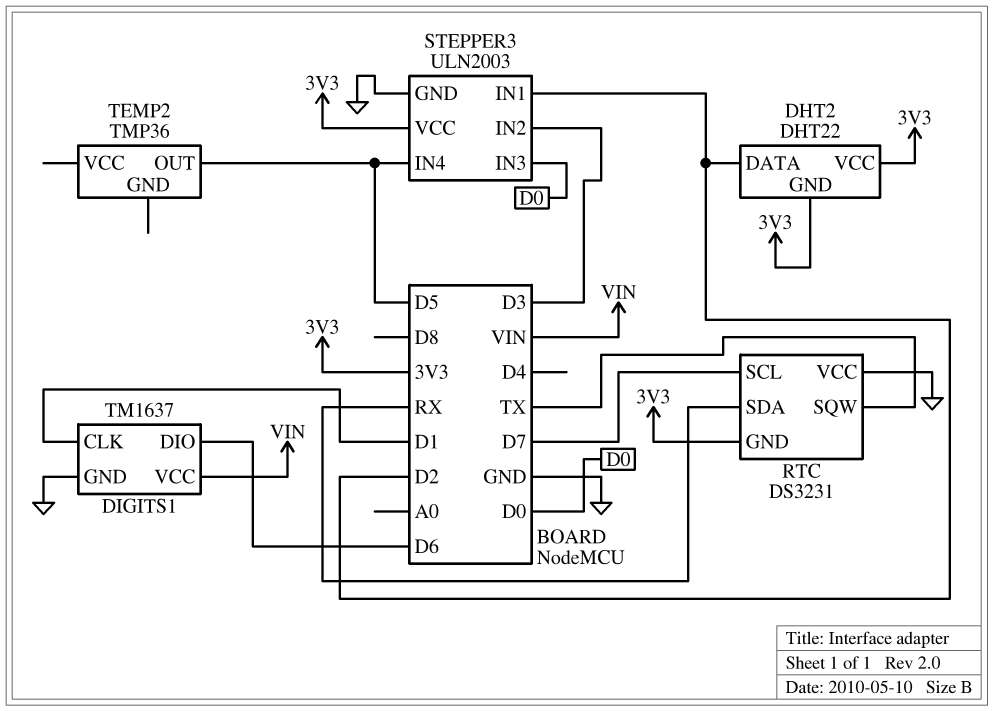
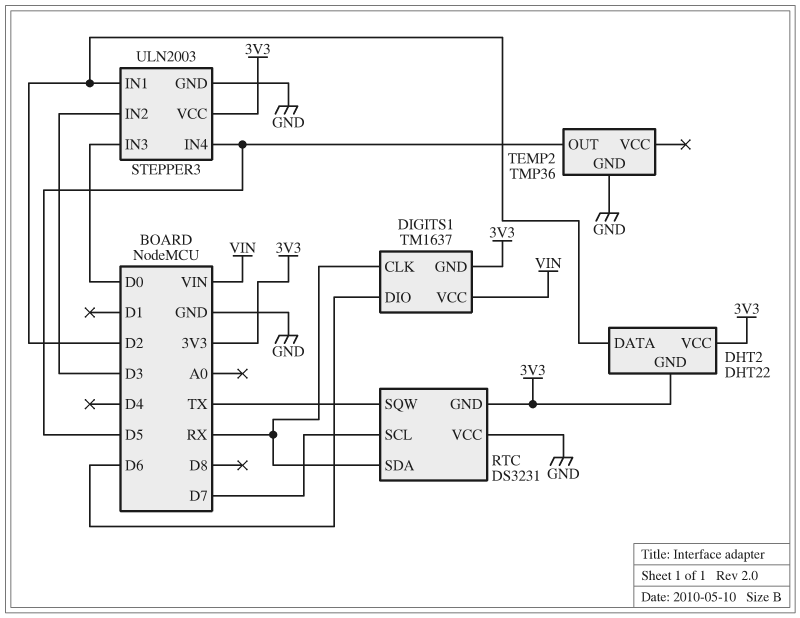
DIGITS1 pin CLK: D1 -> RX
DIGITS1 pin GND: GND -> 3V3
TEMP2 pin GND: none -> GND

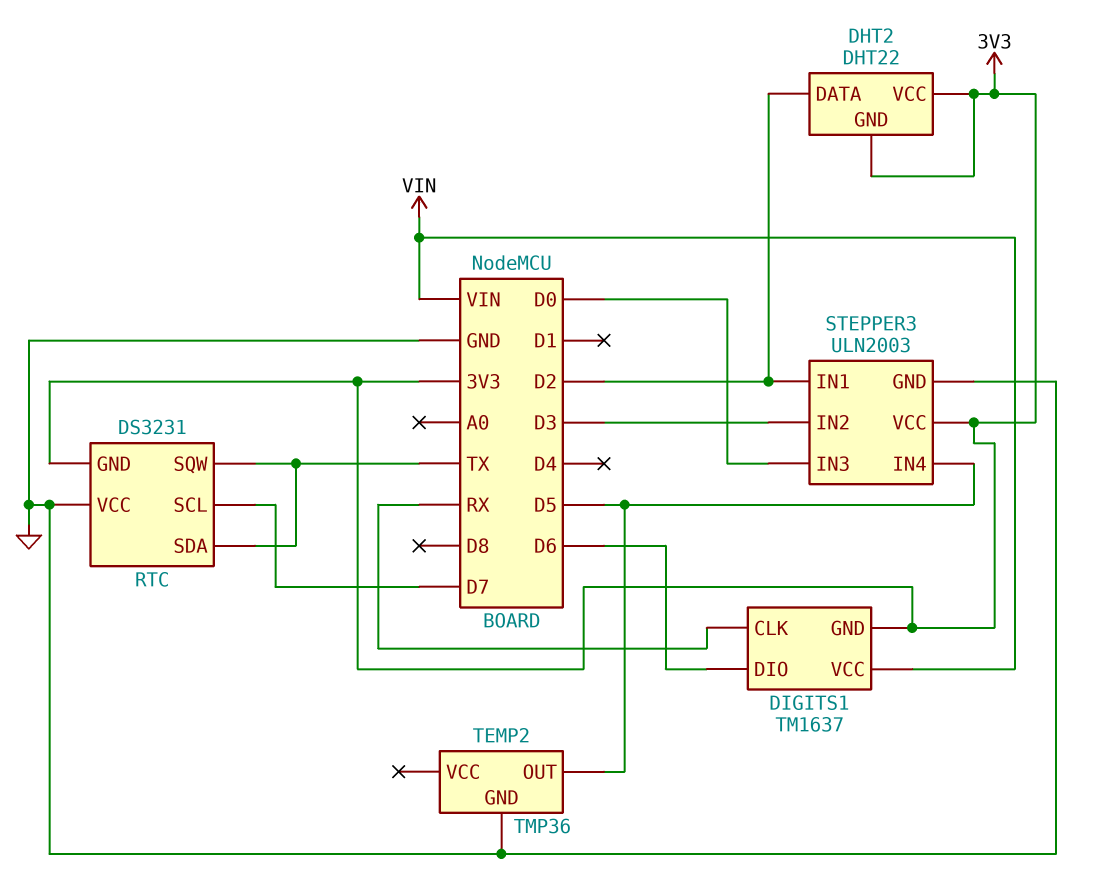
RTC pin SDA: RX -> TX

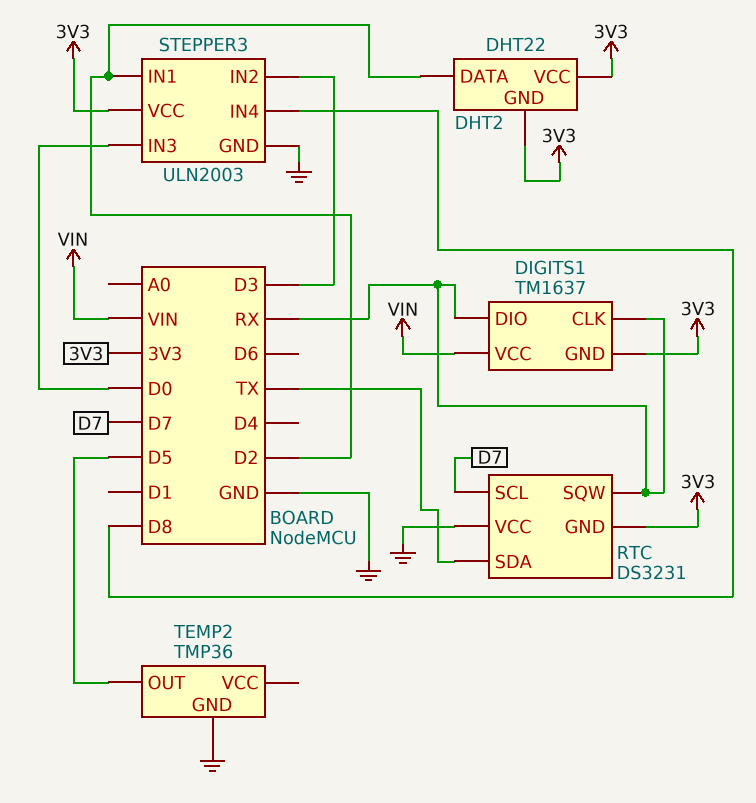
DIGITS1 pin DIO: D6 -> RX
RTC pin SQW: TX -> RX
STEPPER3 pin IN4: D5 -> D8

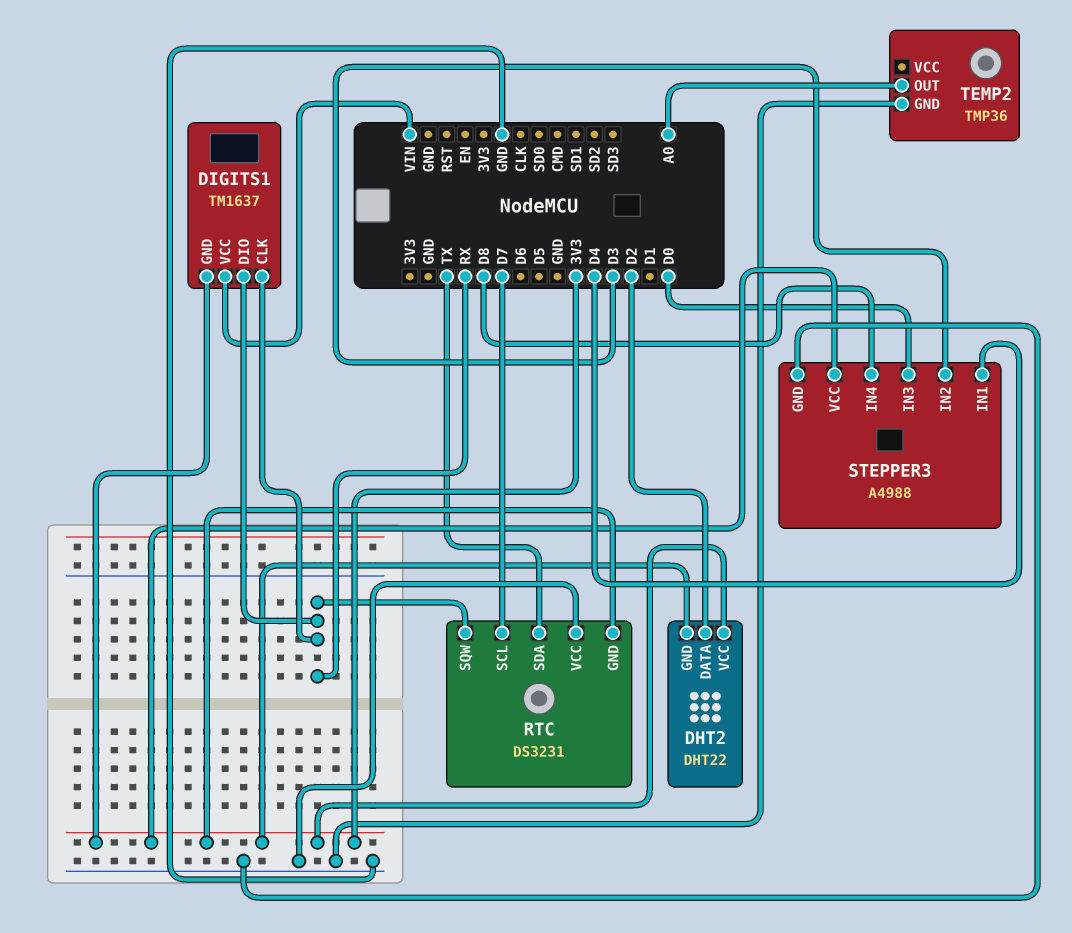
STEPPER3: ULN2003 -> A4988
STEPPER3 pin IN1: D2 -> D4
TEMP2 pin OUT: D5 -> A0

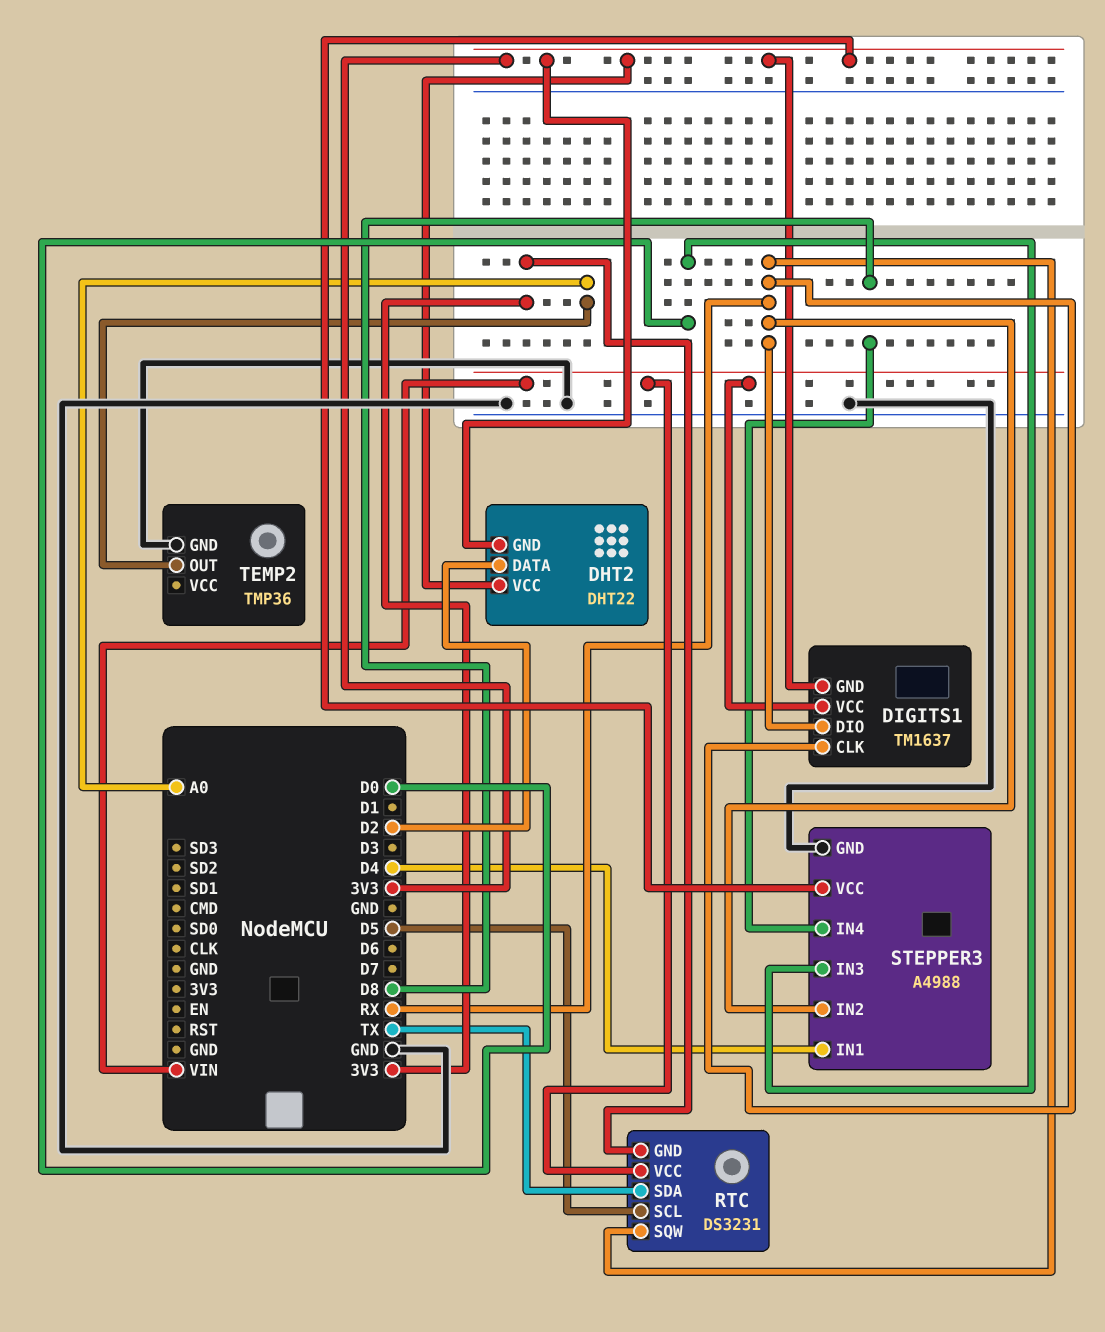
RTC pin SCL: D7 -> D5
RTC pin VCC: GND -> VIN
STEPPER3 pin IN2: D3 -> RX

